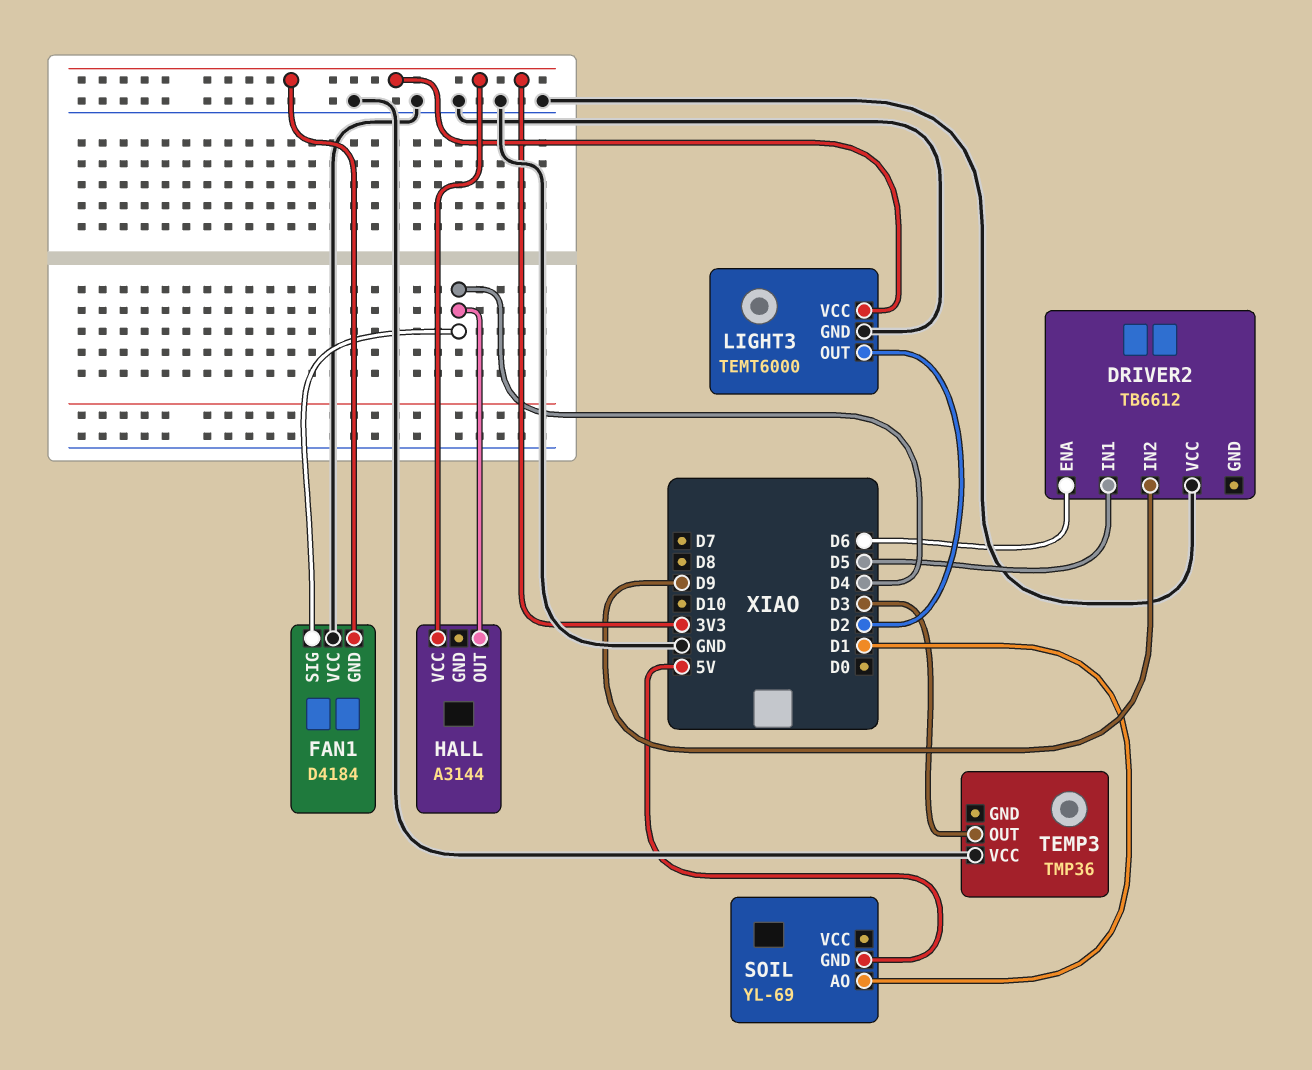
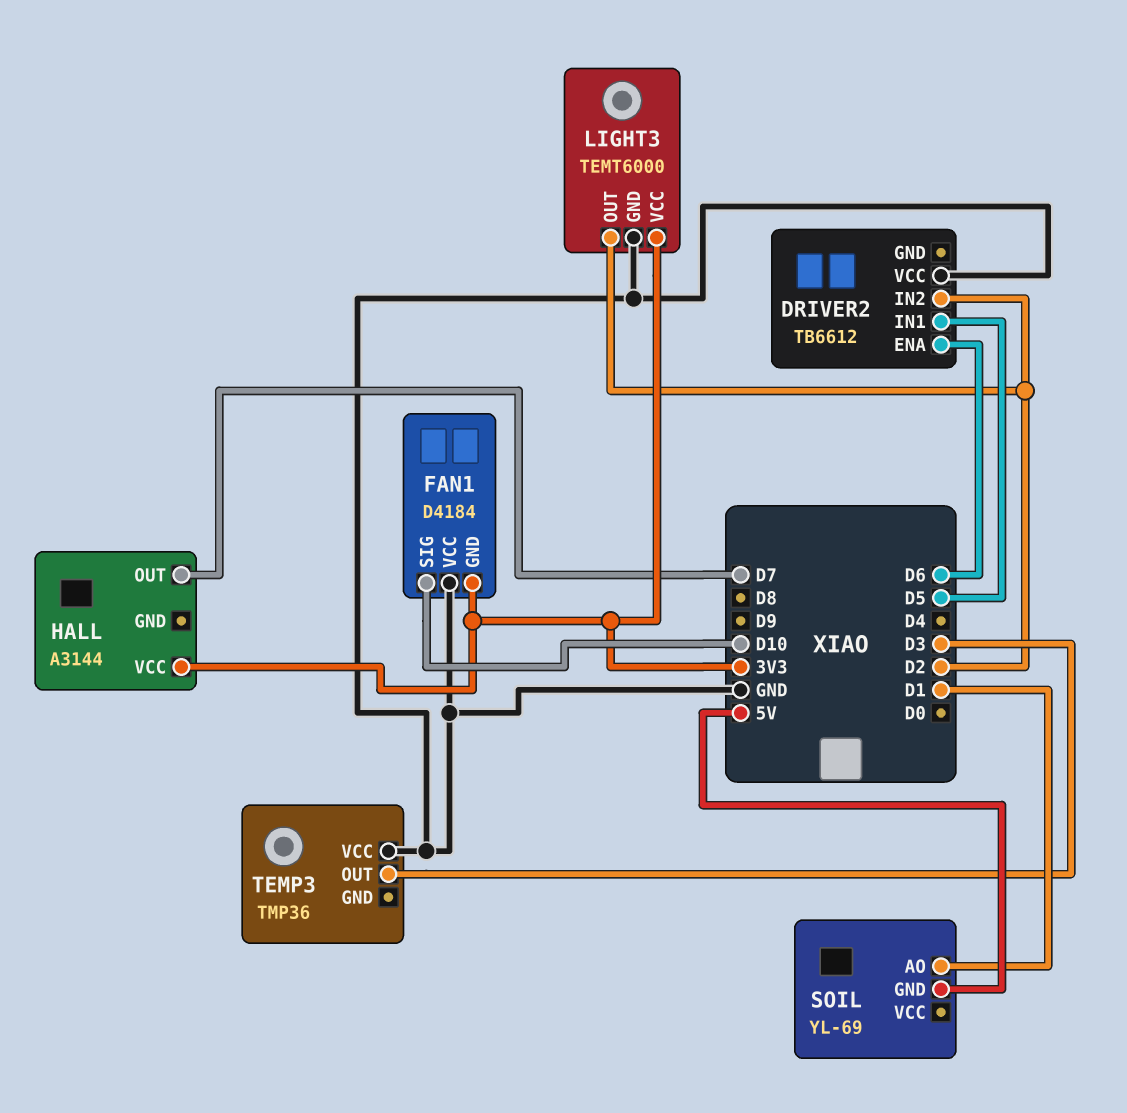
DRIVER2 pin IN2: D9 -> D2
FAN1 pin SIG: D4 -> D10
HALL pin OUT: D4 -> D7

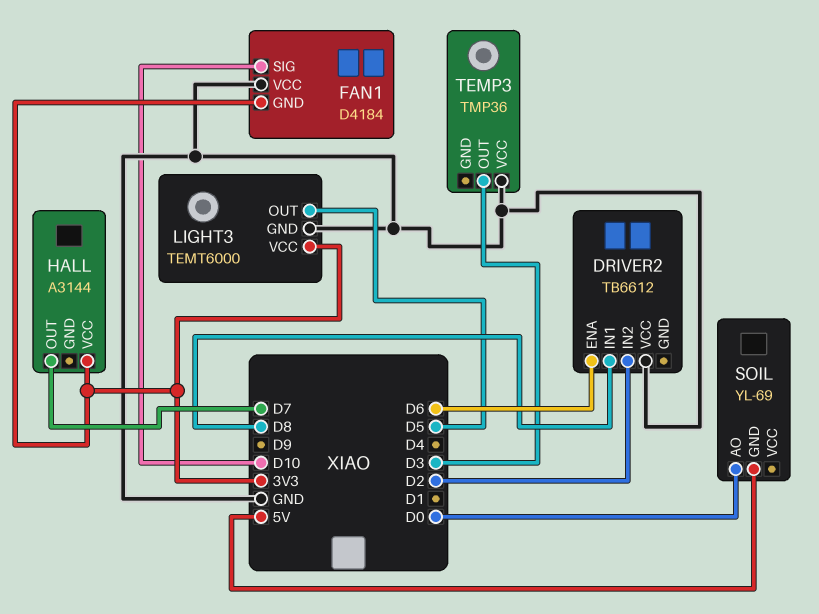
DRIVER2 pin IN1: D5 -> D8
LIGHT3 pin OUT: D2 -> D5
SOIL pin AO: D1 -> D0

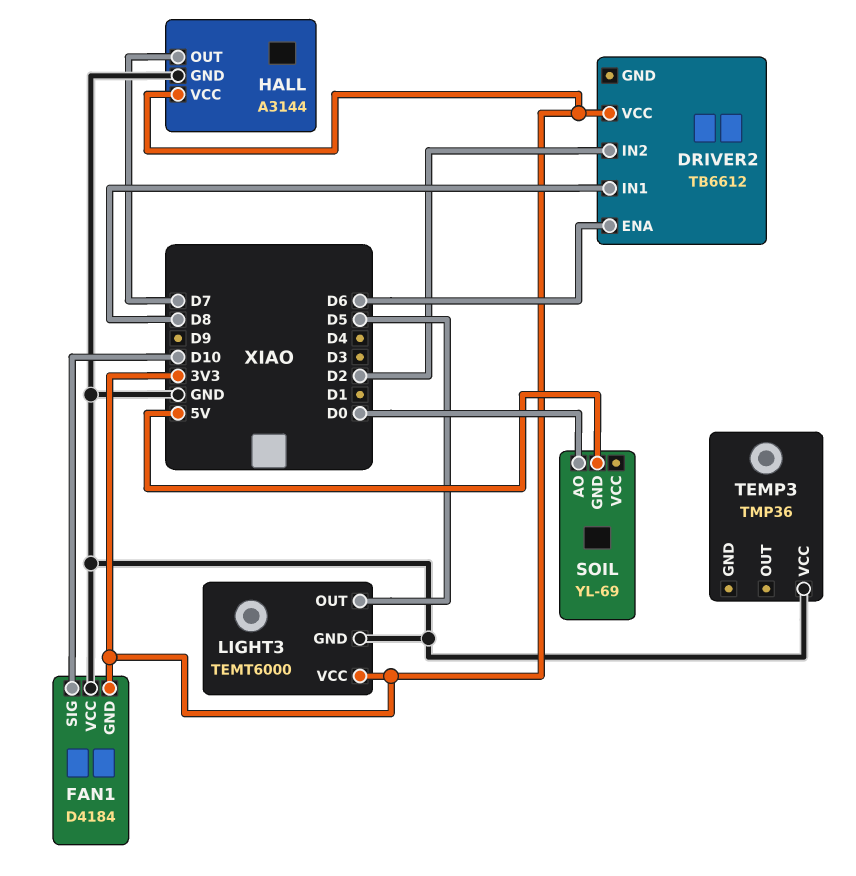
DRIVER2 pin VCC: GND -> 3V3
HALL pin GND: none -> GND
TEMP3 pin OUT: D3 -> none

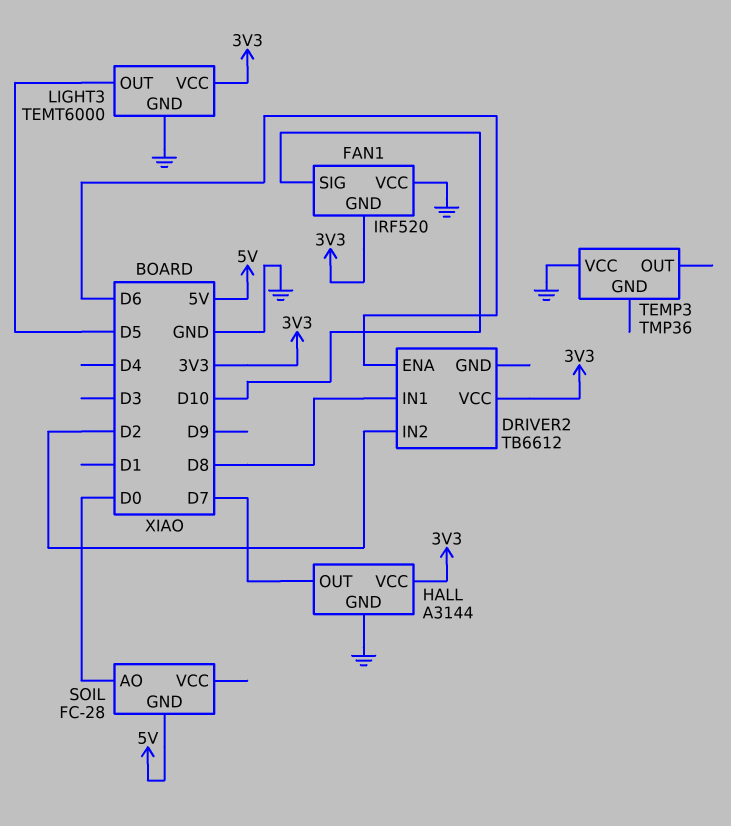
FAN1: D4184 -> IRF520
SOIL: YL-69 -> FC-28

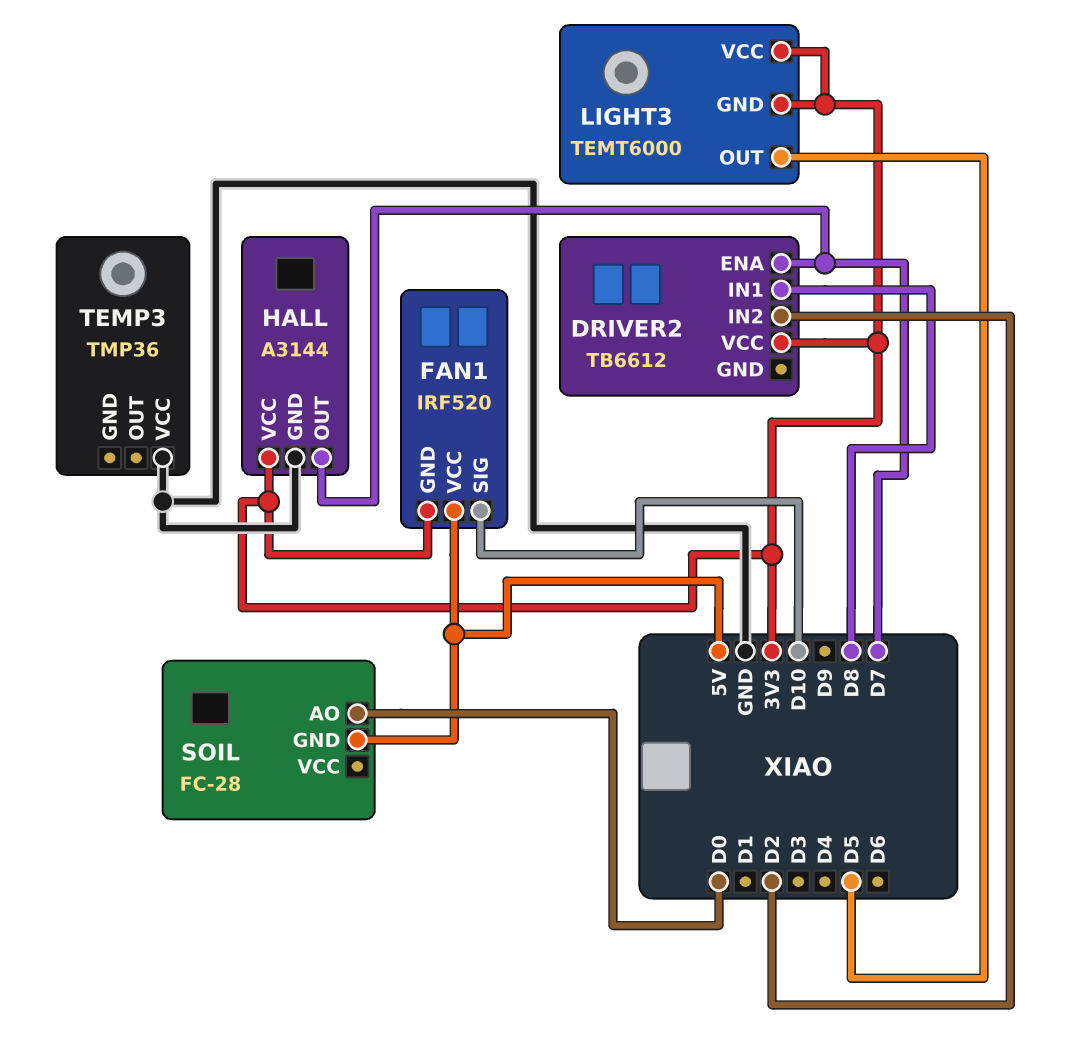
DRIVER2 pin ENA: D6 -> D7
FAN1 pin VCC: GND -> 5V
LIGHT3 pin GND: GND -> 3V3

